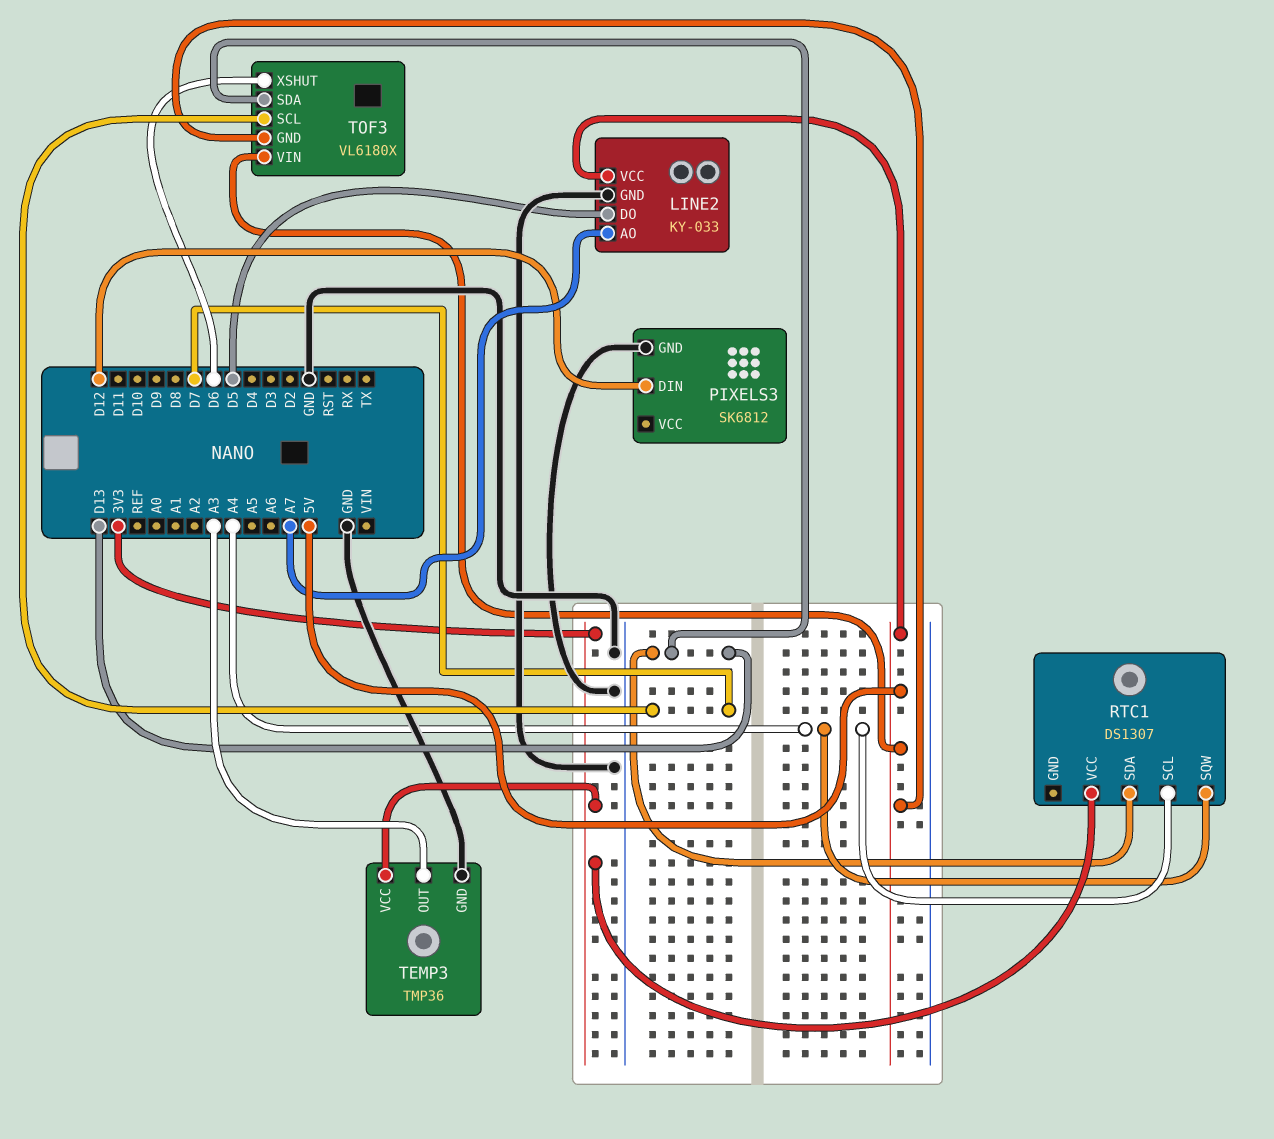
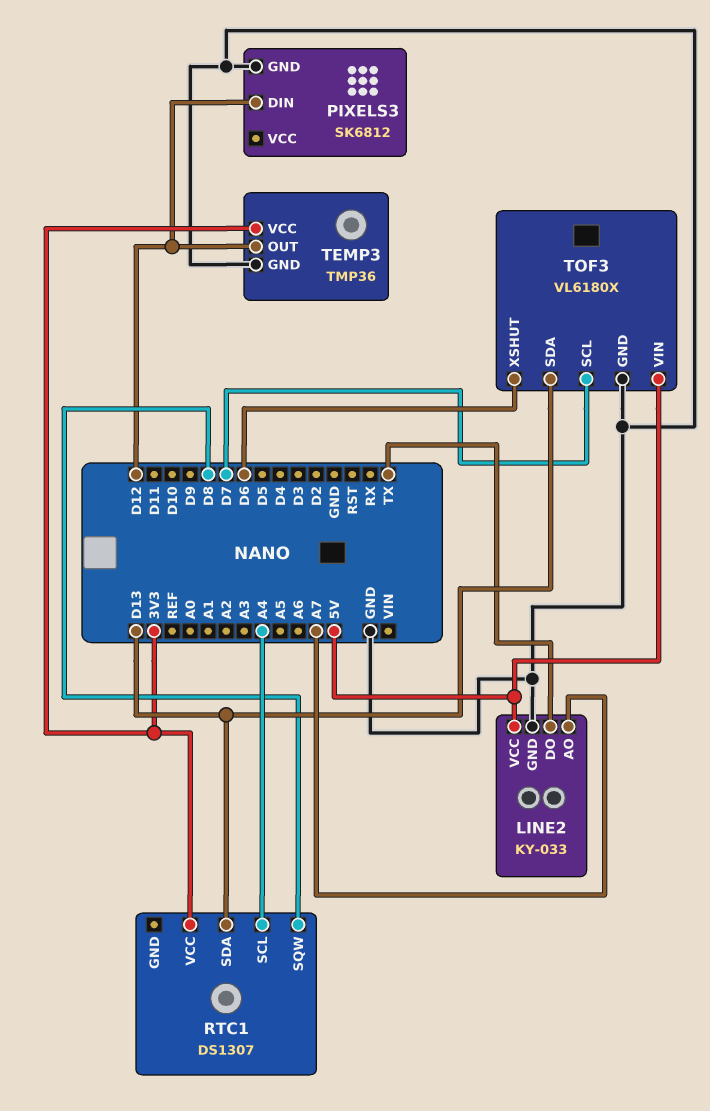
LINE2 pin DO: D5 -> TX
RTC1 pin SQW: A4 -> D8
TEMP3 pin OUT: A3 -> D12
TOF3 pin GND: 5V -> GND

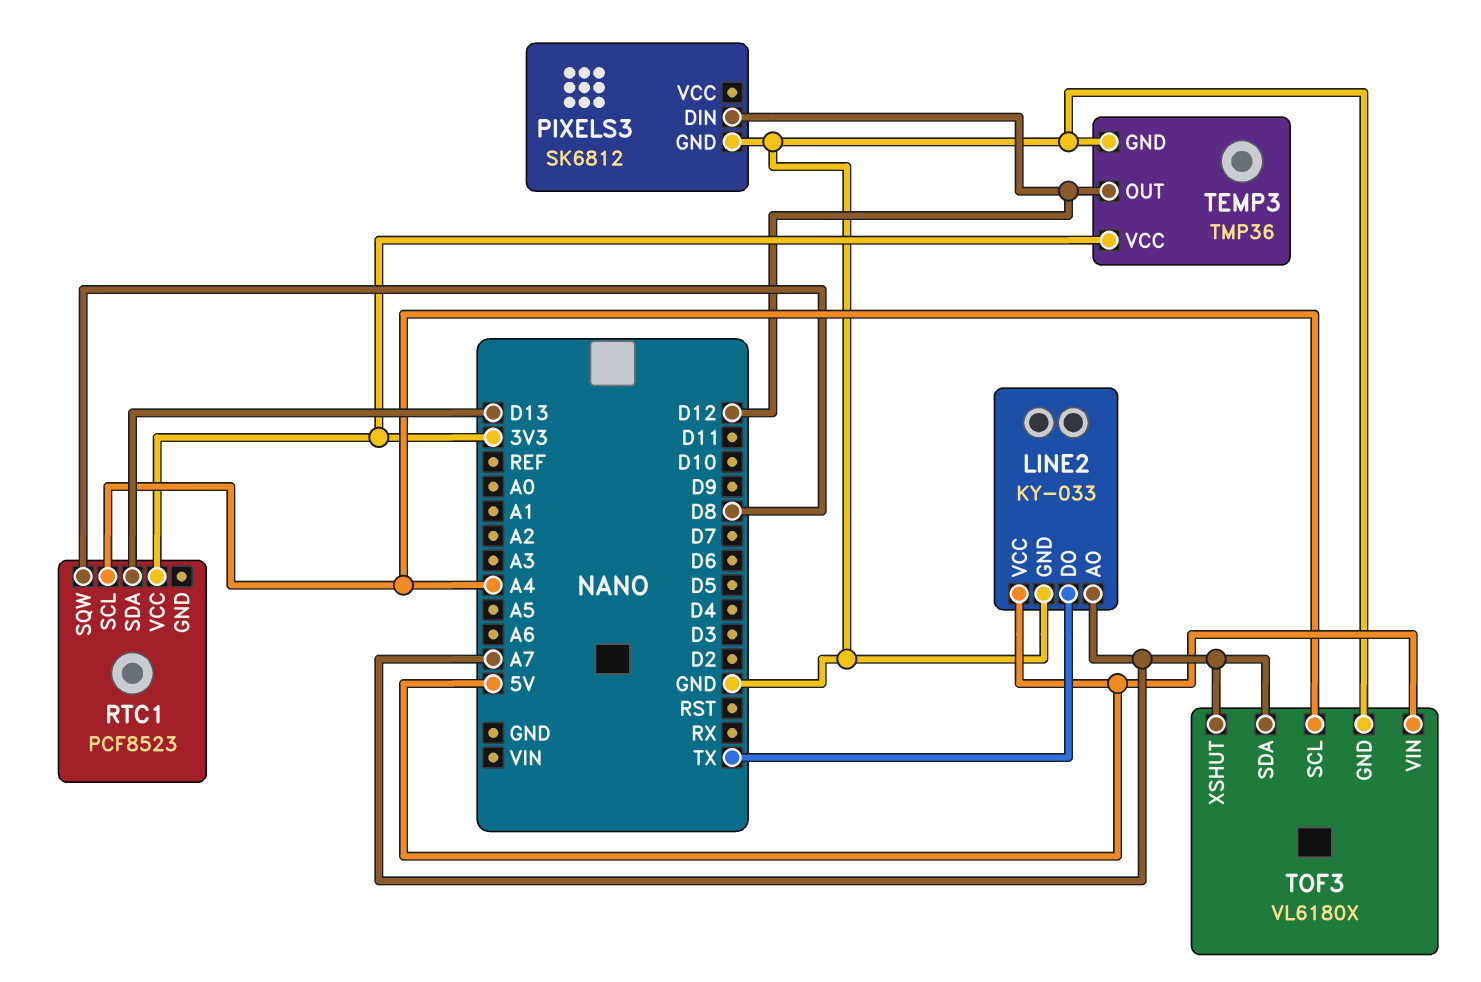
RTC1: DS1307 -> PCF8523
TOF3 pin SCL: D7 -> A4
TOF3 pin SDA: D13 -> A7
TOF3 pin XSHUT: D6 -> A7

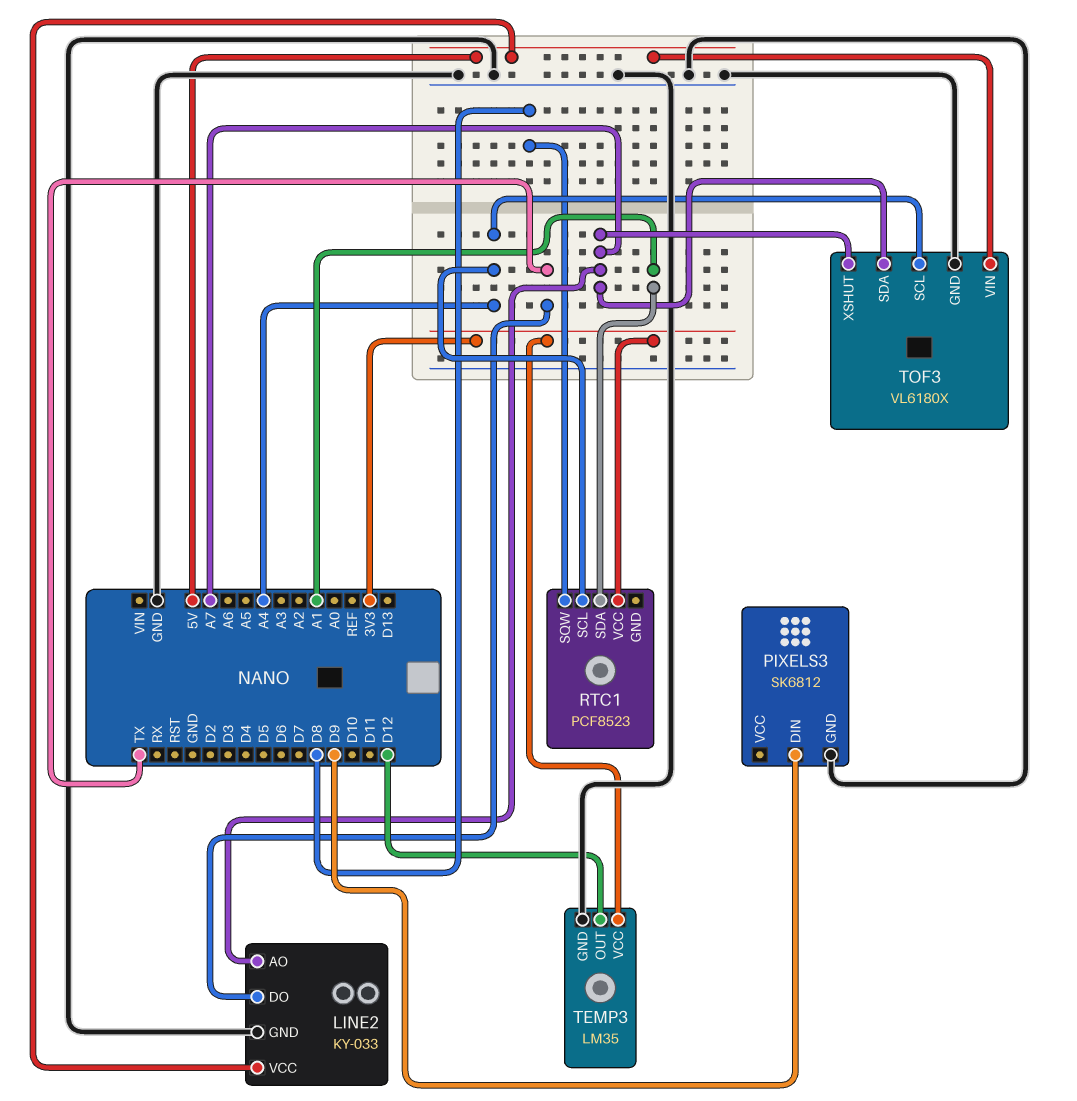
PIXELS3 pin DIN: D12 -> D9
RTC1 pin SDA: D13 -> A1
TEMP3: TMP36 -> LM35

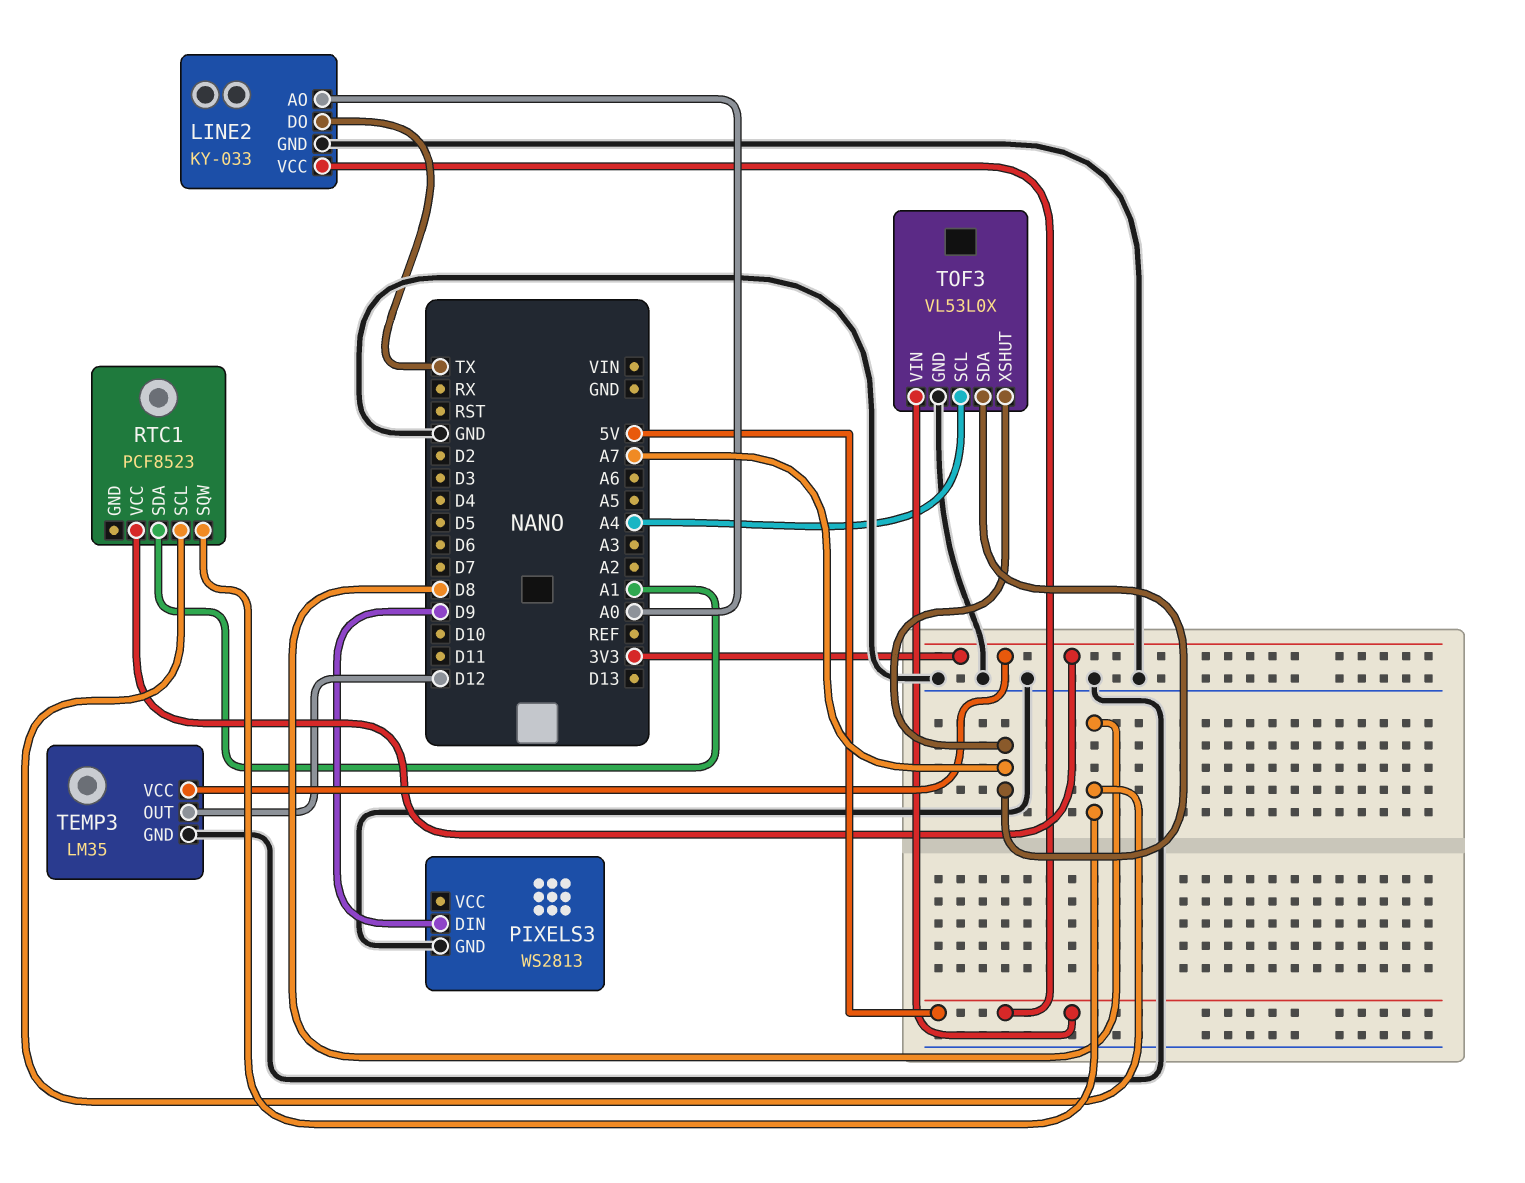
LINE2 pin AO: A7 -> A0
PIXELS3: SK6812 -> WS2813
RTC1 pin SCL: A4 -> D8
TOF3: VL6180X -> VL53L0X

